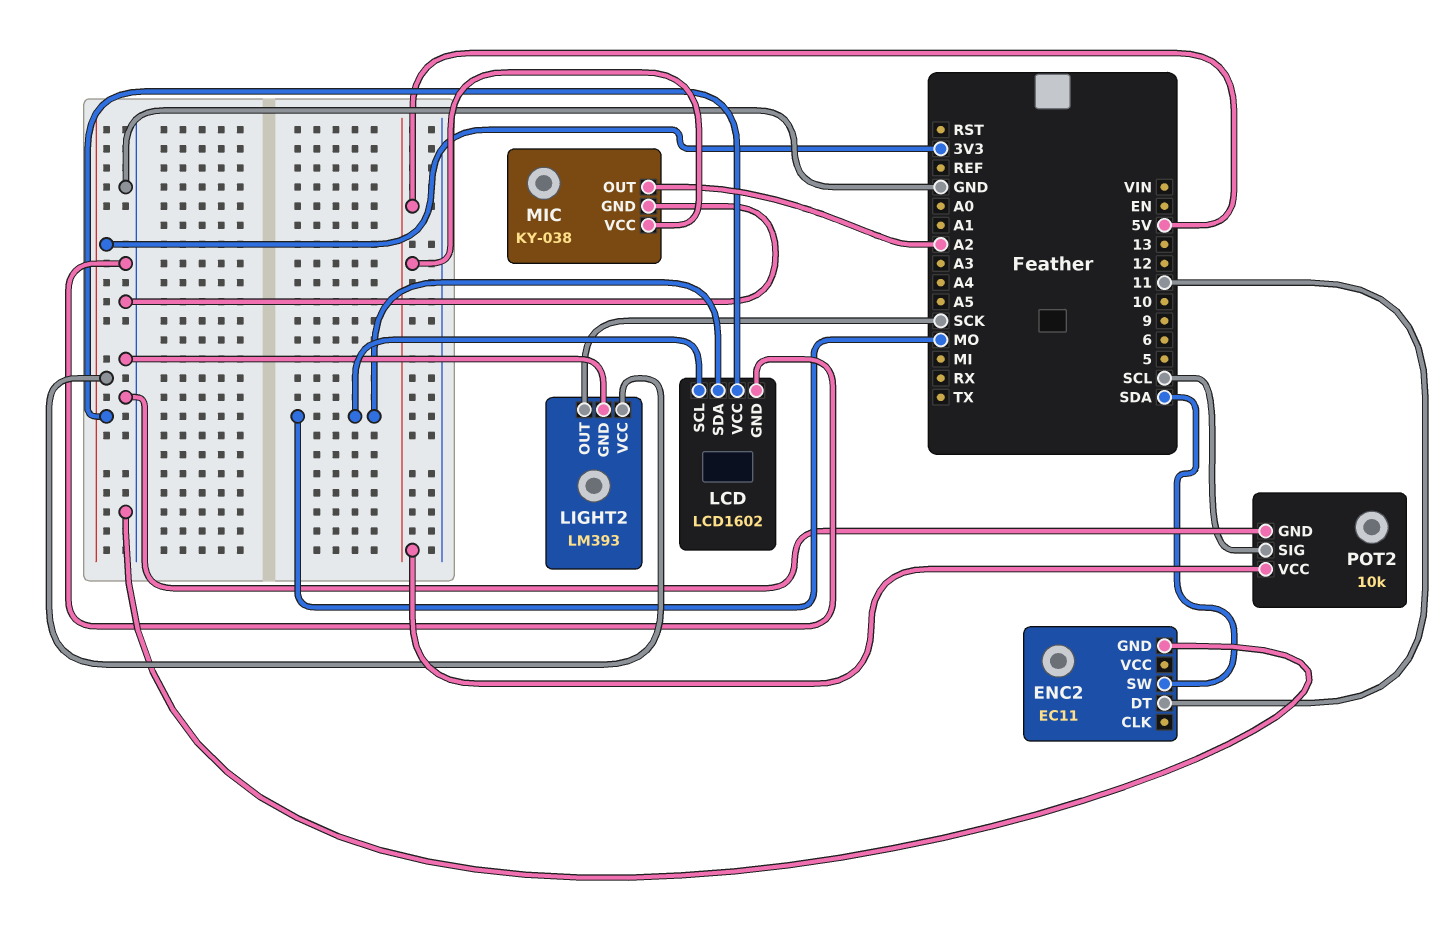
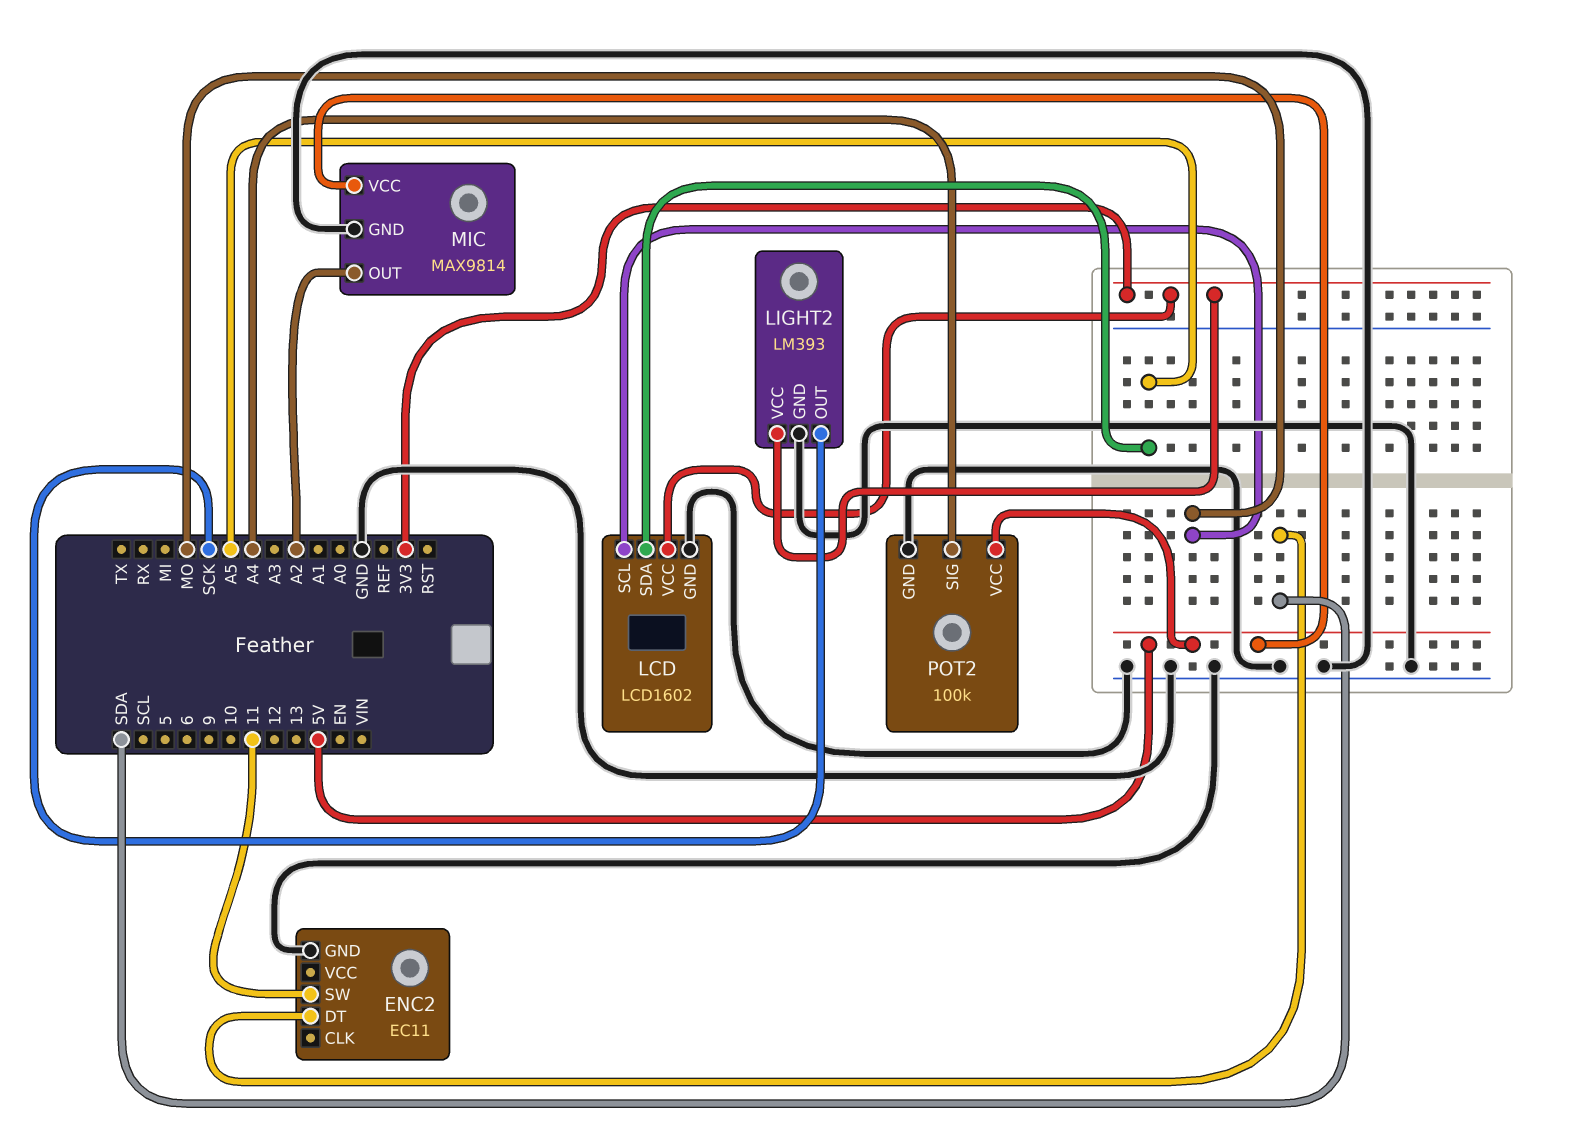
ENC2 pin DT: 11 -> SDA
ENC2 pin SW: SDA -> 11
LCD pin SDA: MO -> A5
MIC: KY-038 -> MAX9814
POT2: 10k -> 100k
POT2 pin SIG: SCL -> A4

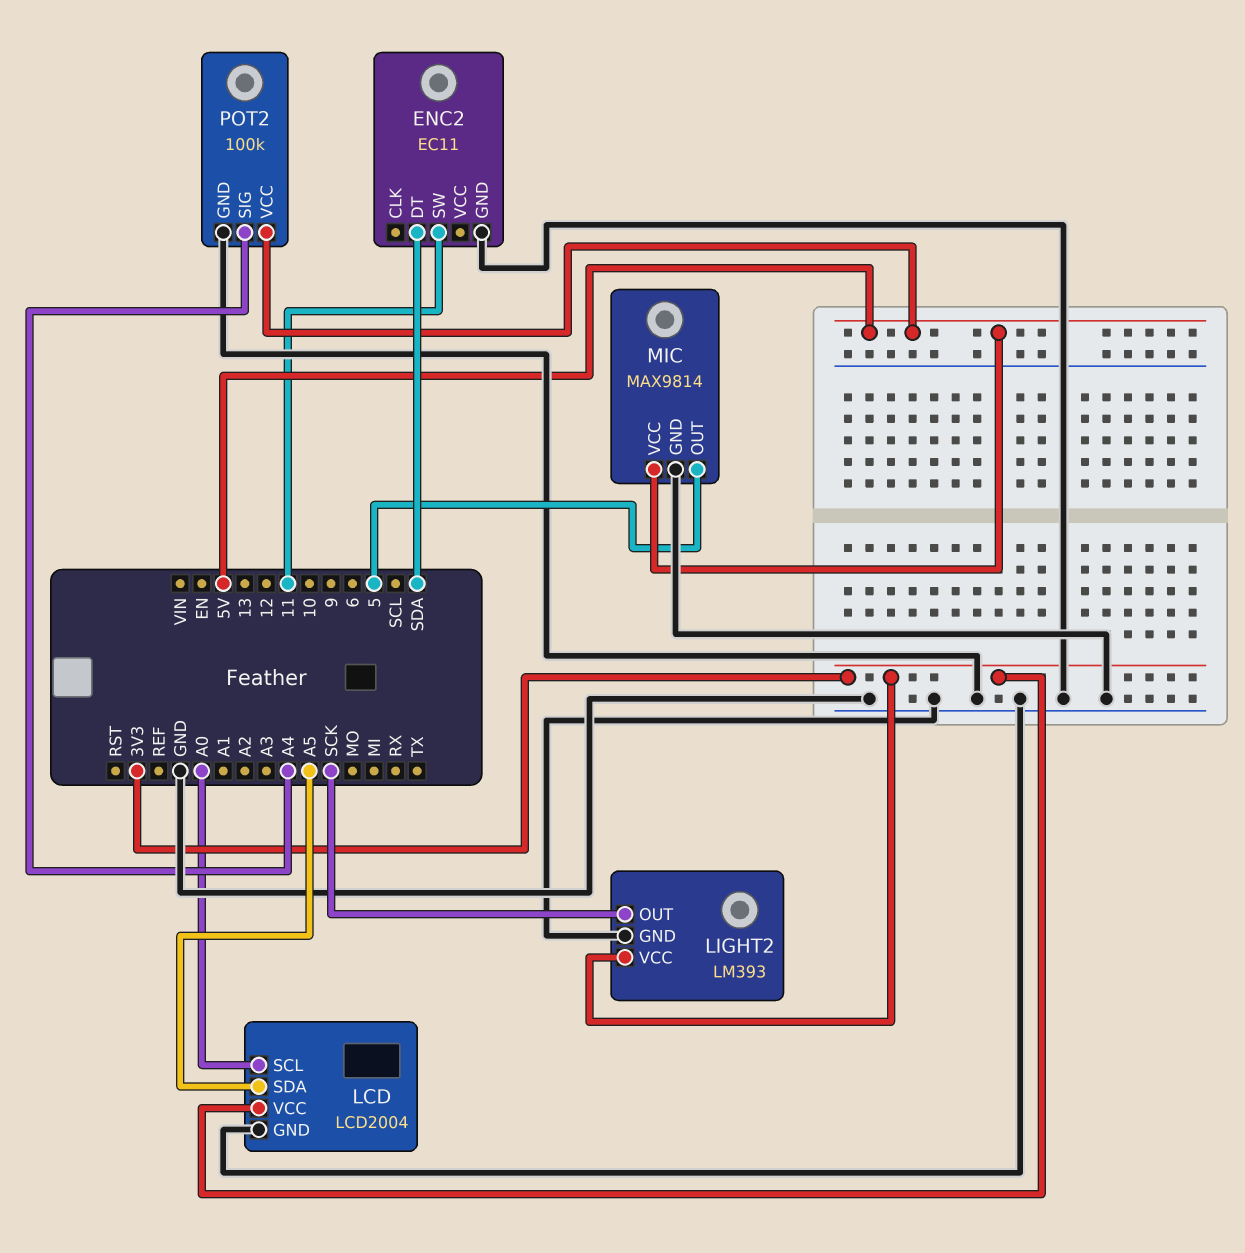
LCD: LCD1602 -> LCD2004
LCD pin SCL: MO -> A0
MIC pin OUT: A2 -> 5

